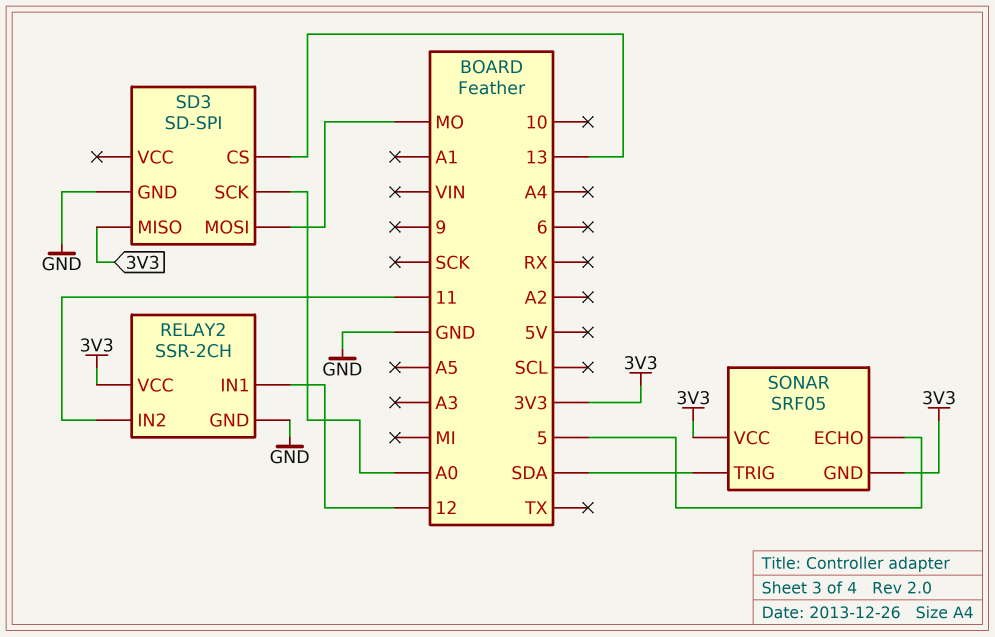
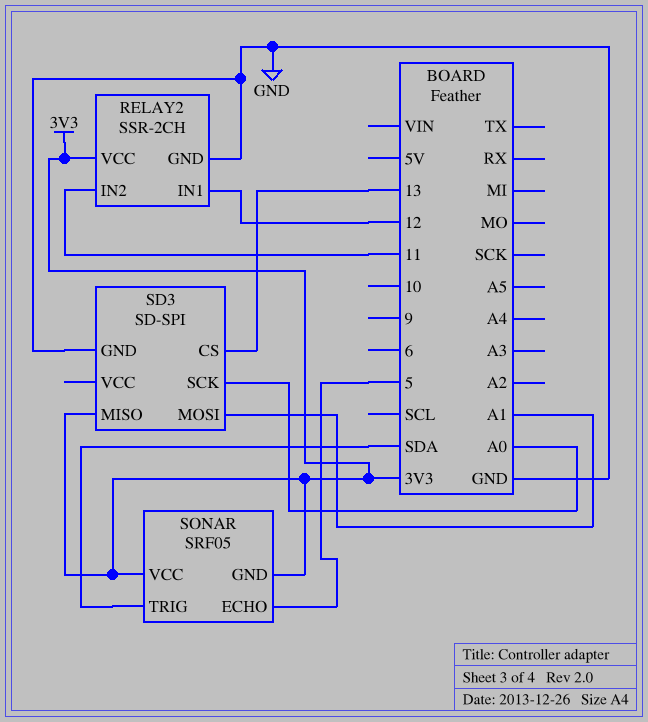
SD3 pin MOSI: MO -> A1

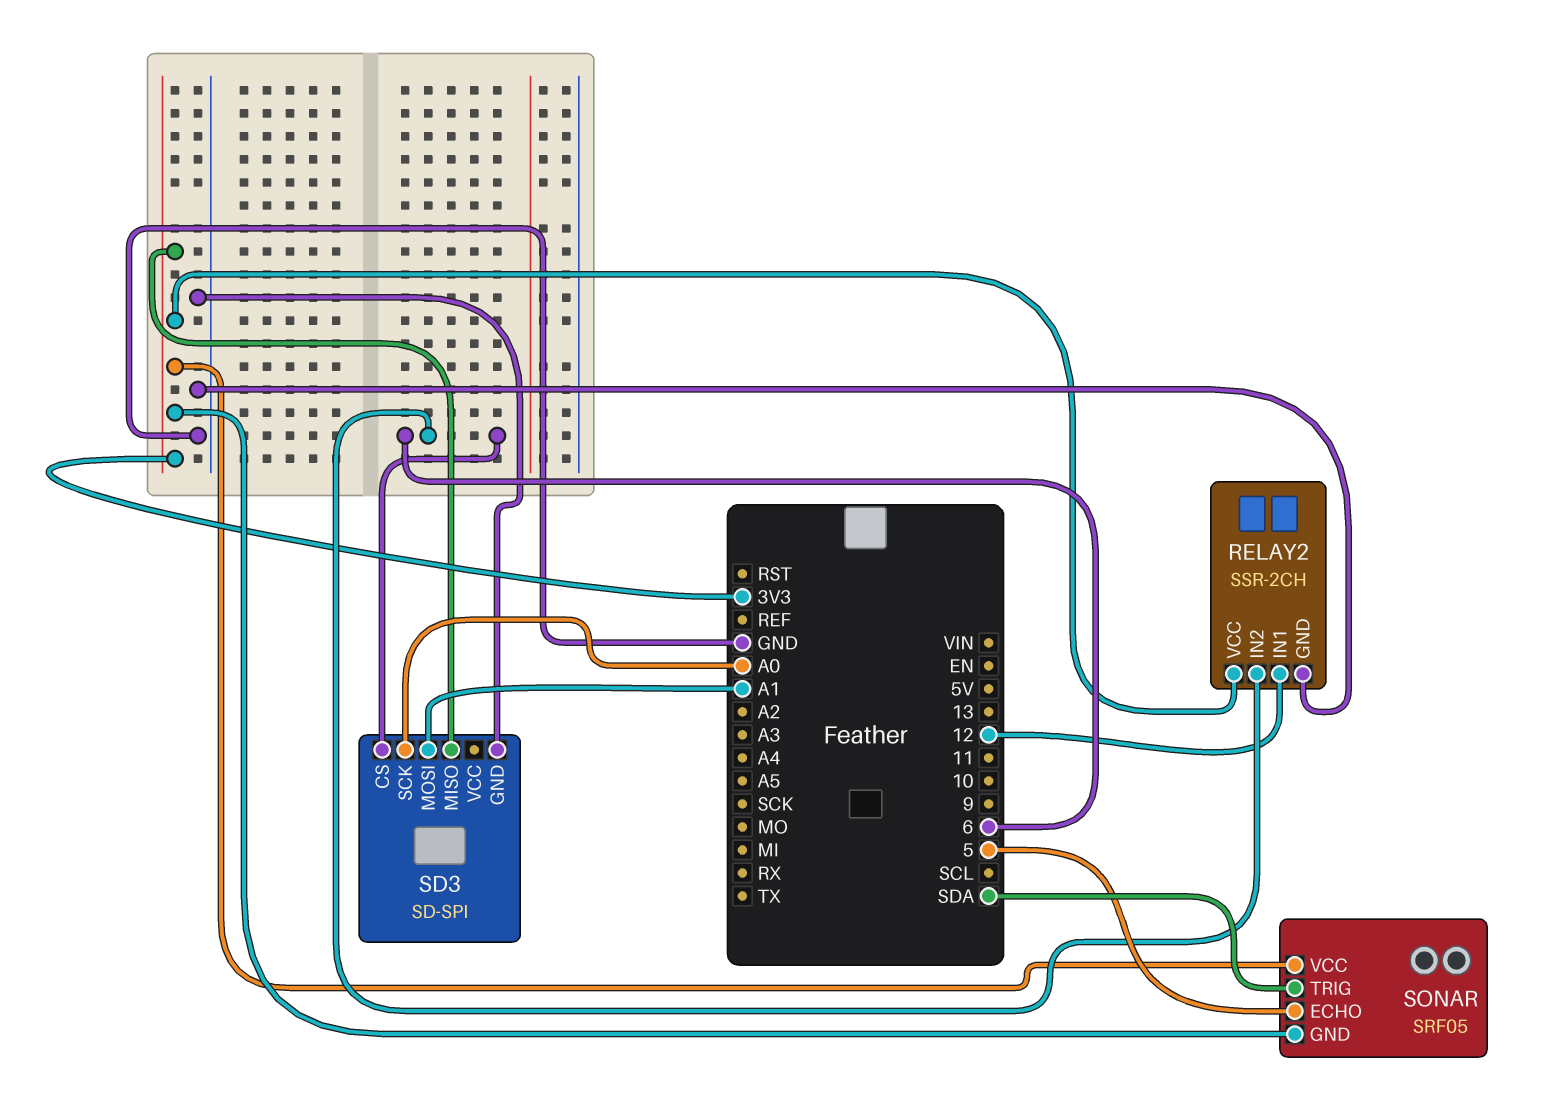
RELAY2 pin IN2: 11 -> 6
SD3 pin CS: 13 -> 6

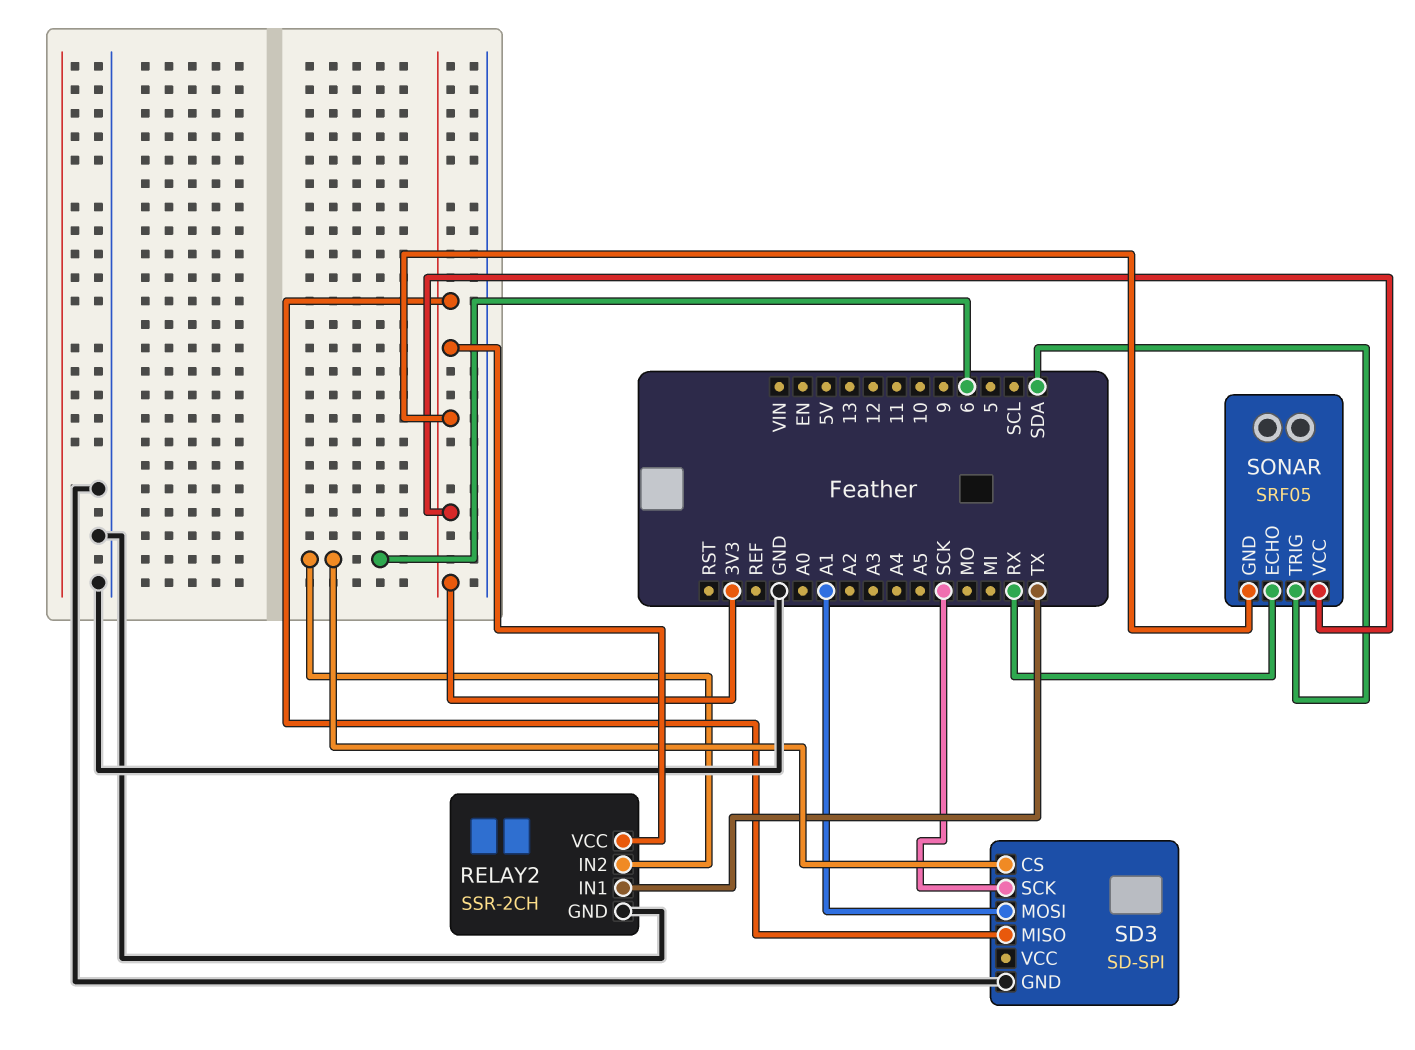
RELAY2 pin IN1: 12 -> TX
SD3 pin SCK: A0 -> SCK
SONAR pin ECHO: 5 -> RX

